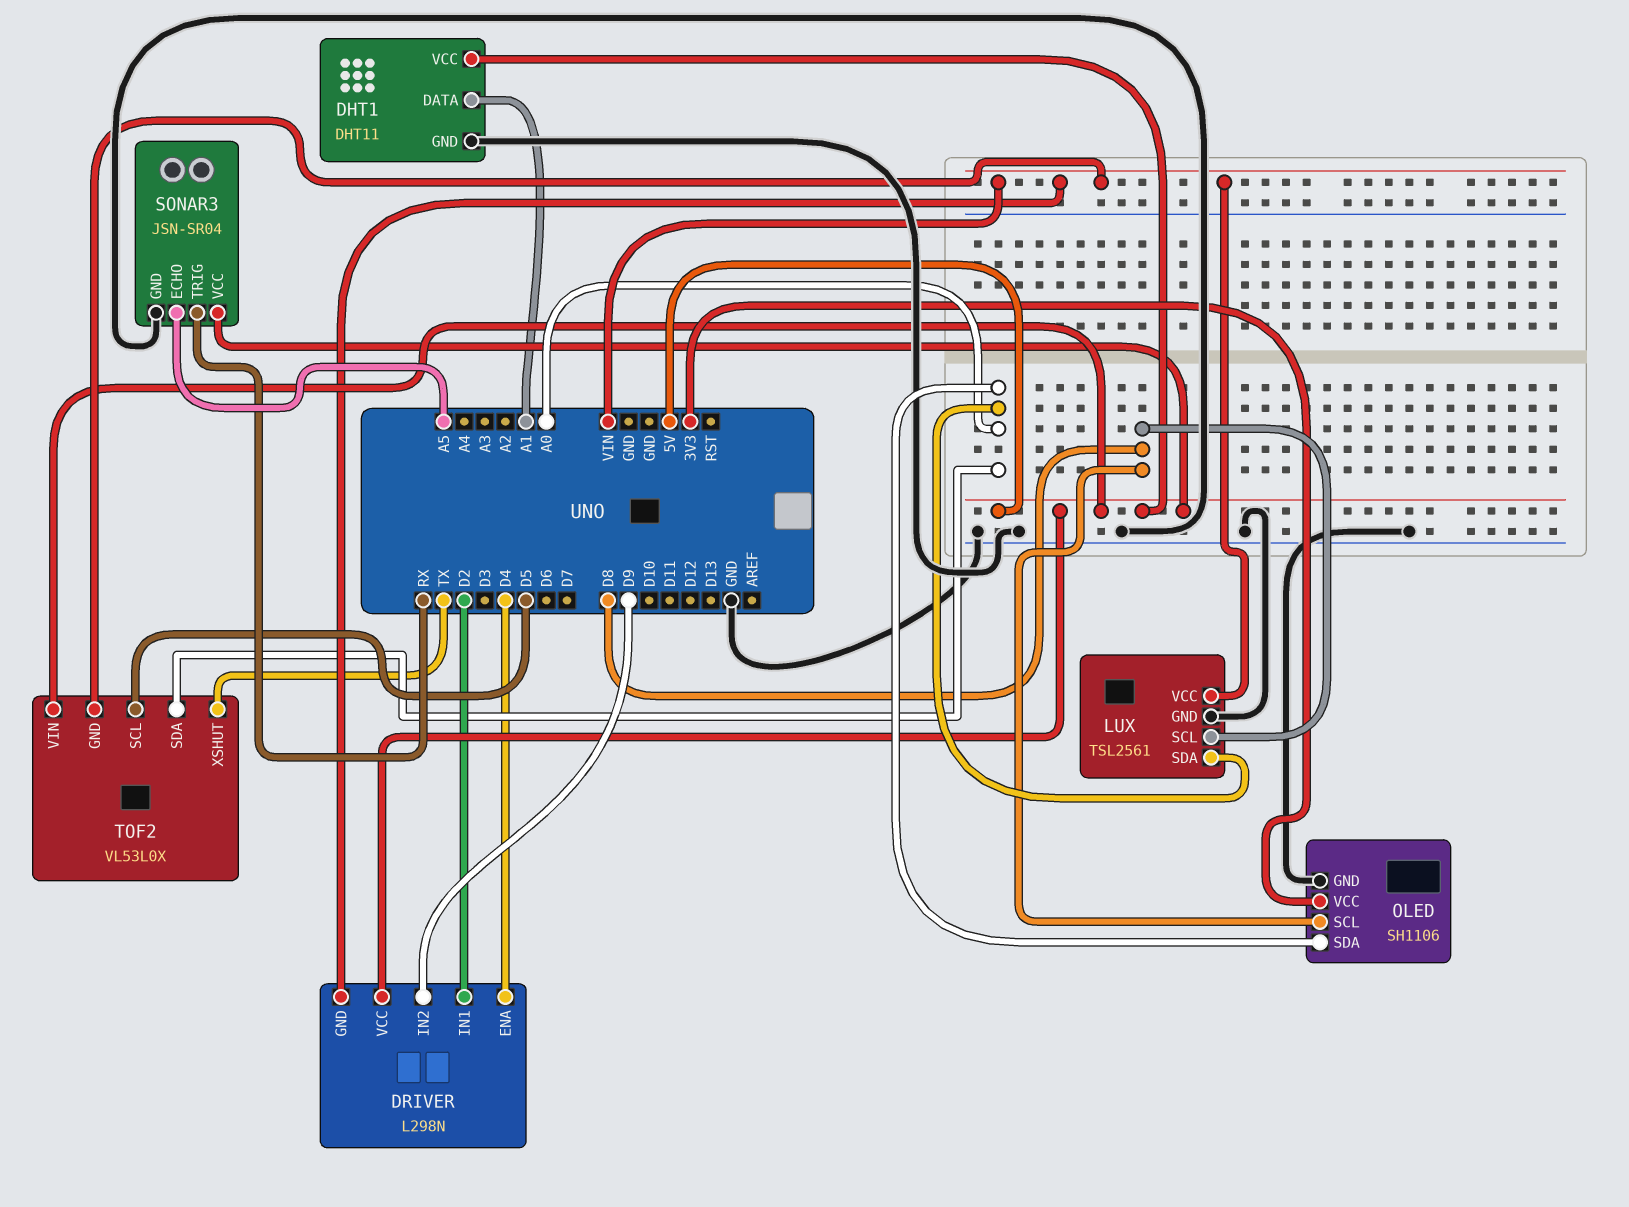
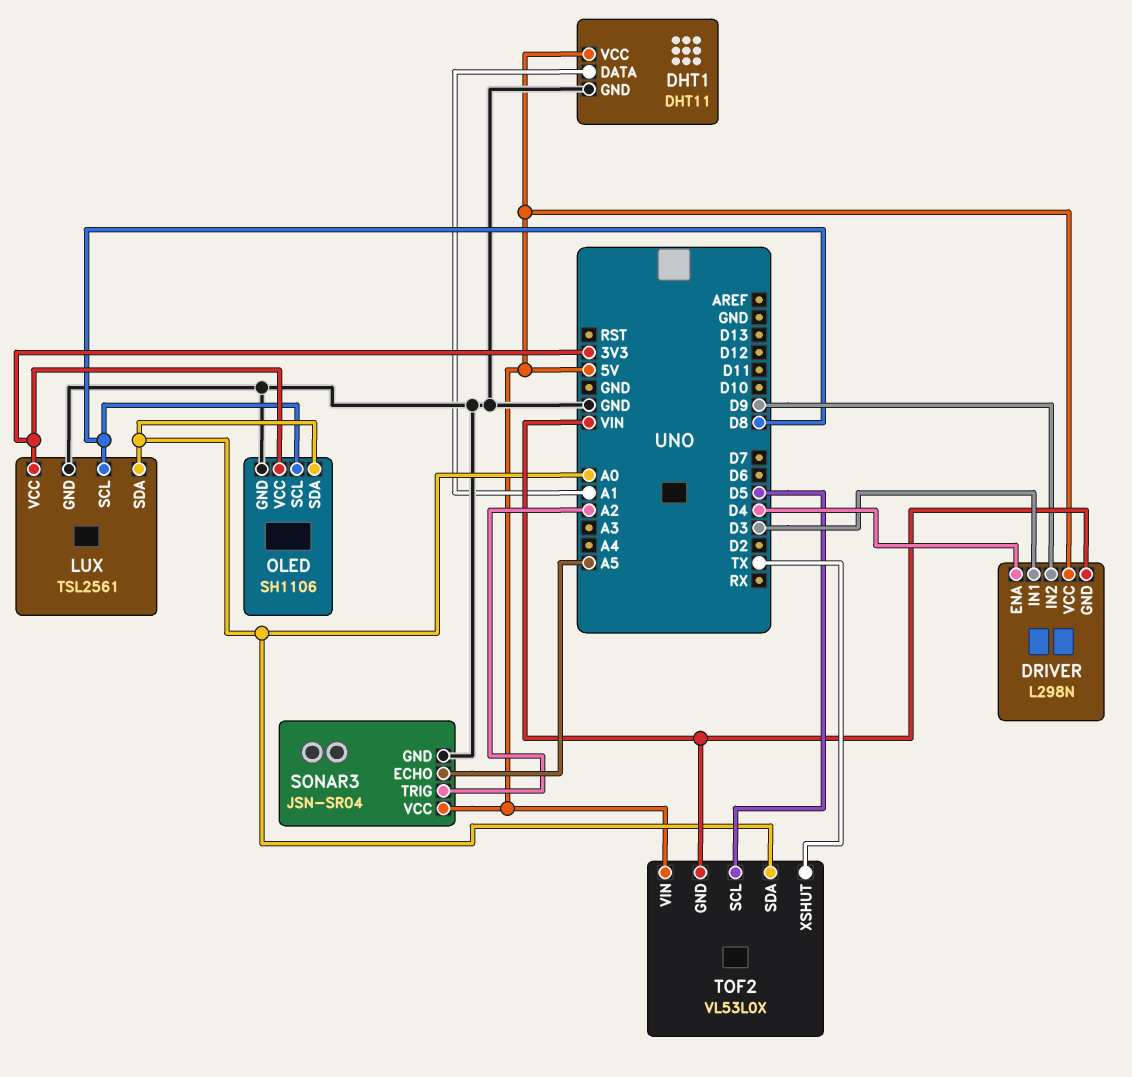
DRIVER pin IN1: D2 -> D3
LUX pin VCC: VIN -> 3V3
SONAR3 pin TRIG: RX -> A2

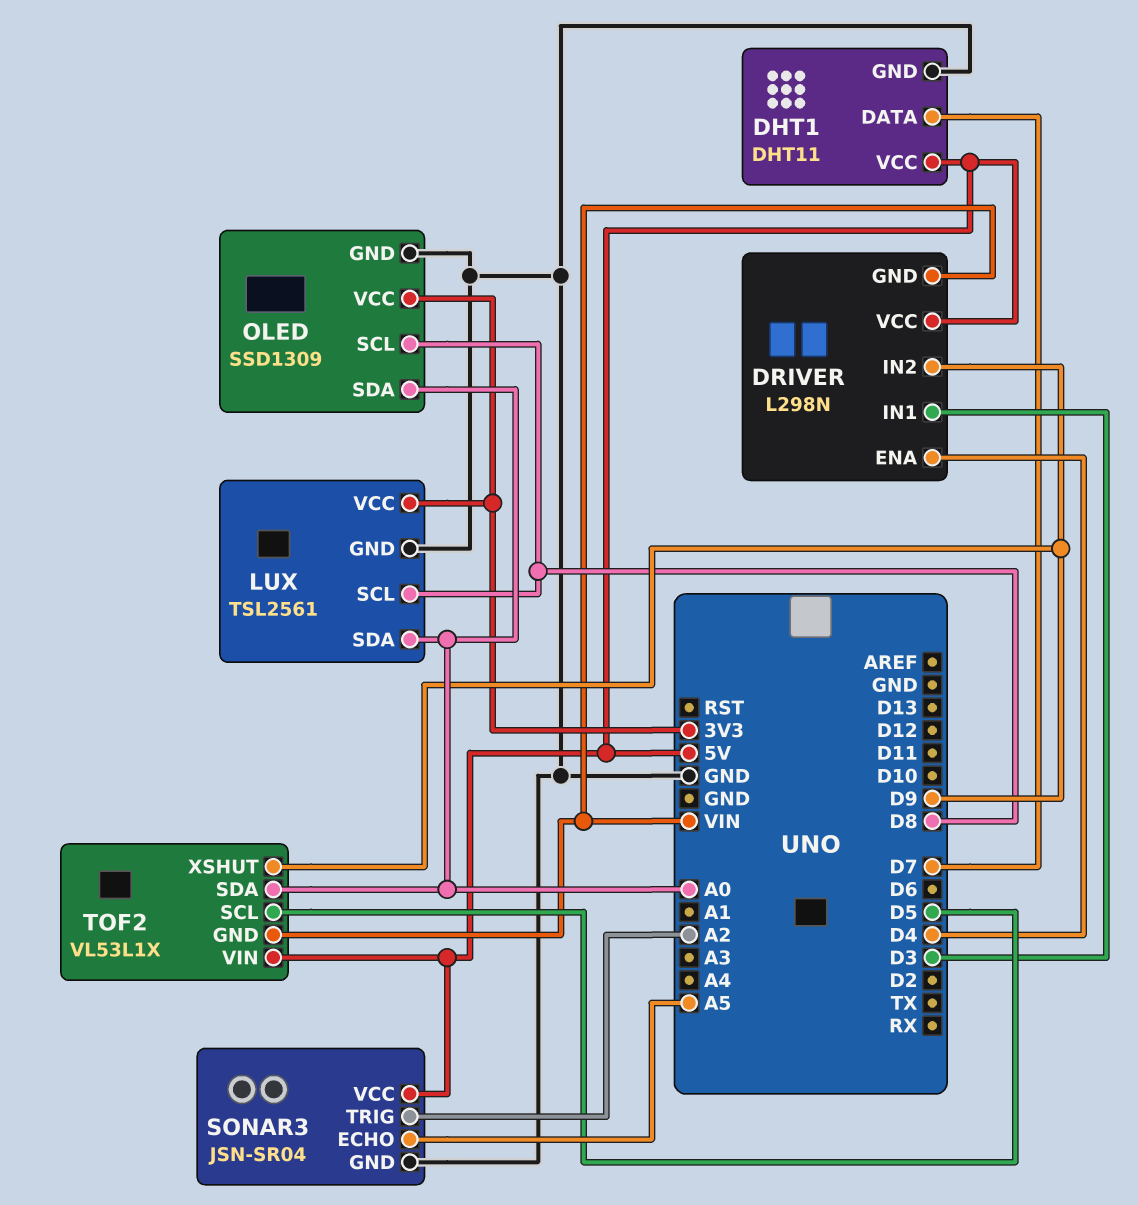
DHT1 pin DATA: A1 -> D7
OLED: SH1106 -> SSD1309
TOF2: VL53L0X -> VL53L1X
TOF2 pin XSHUT: TX -> D9

